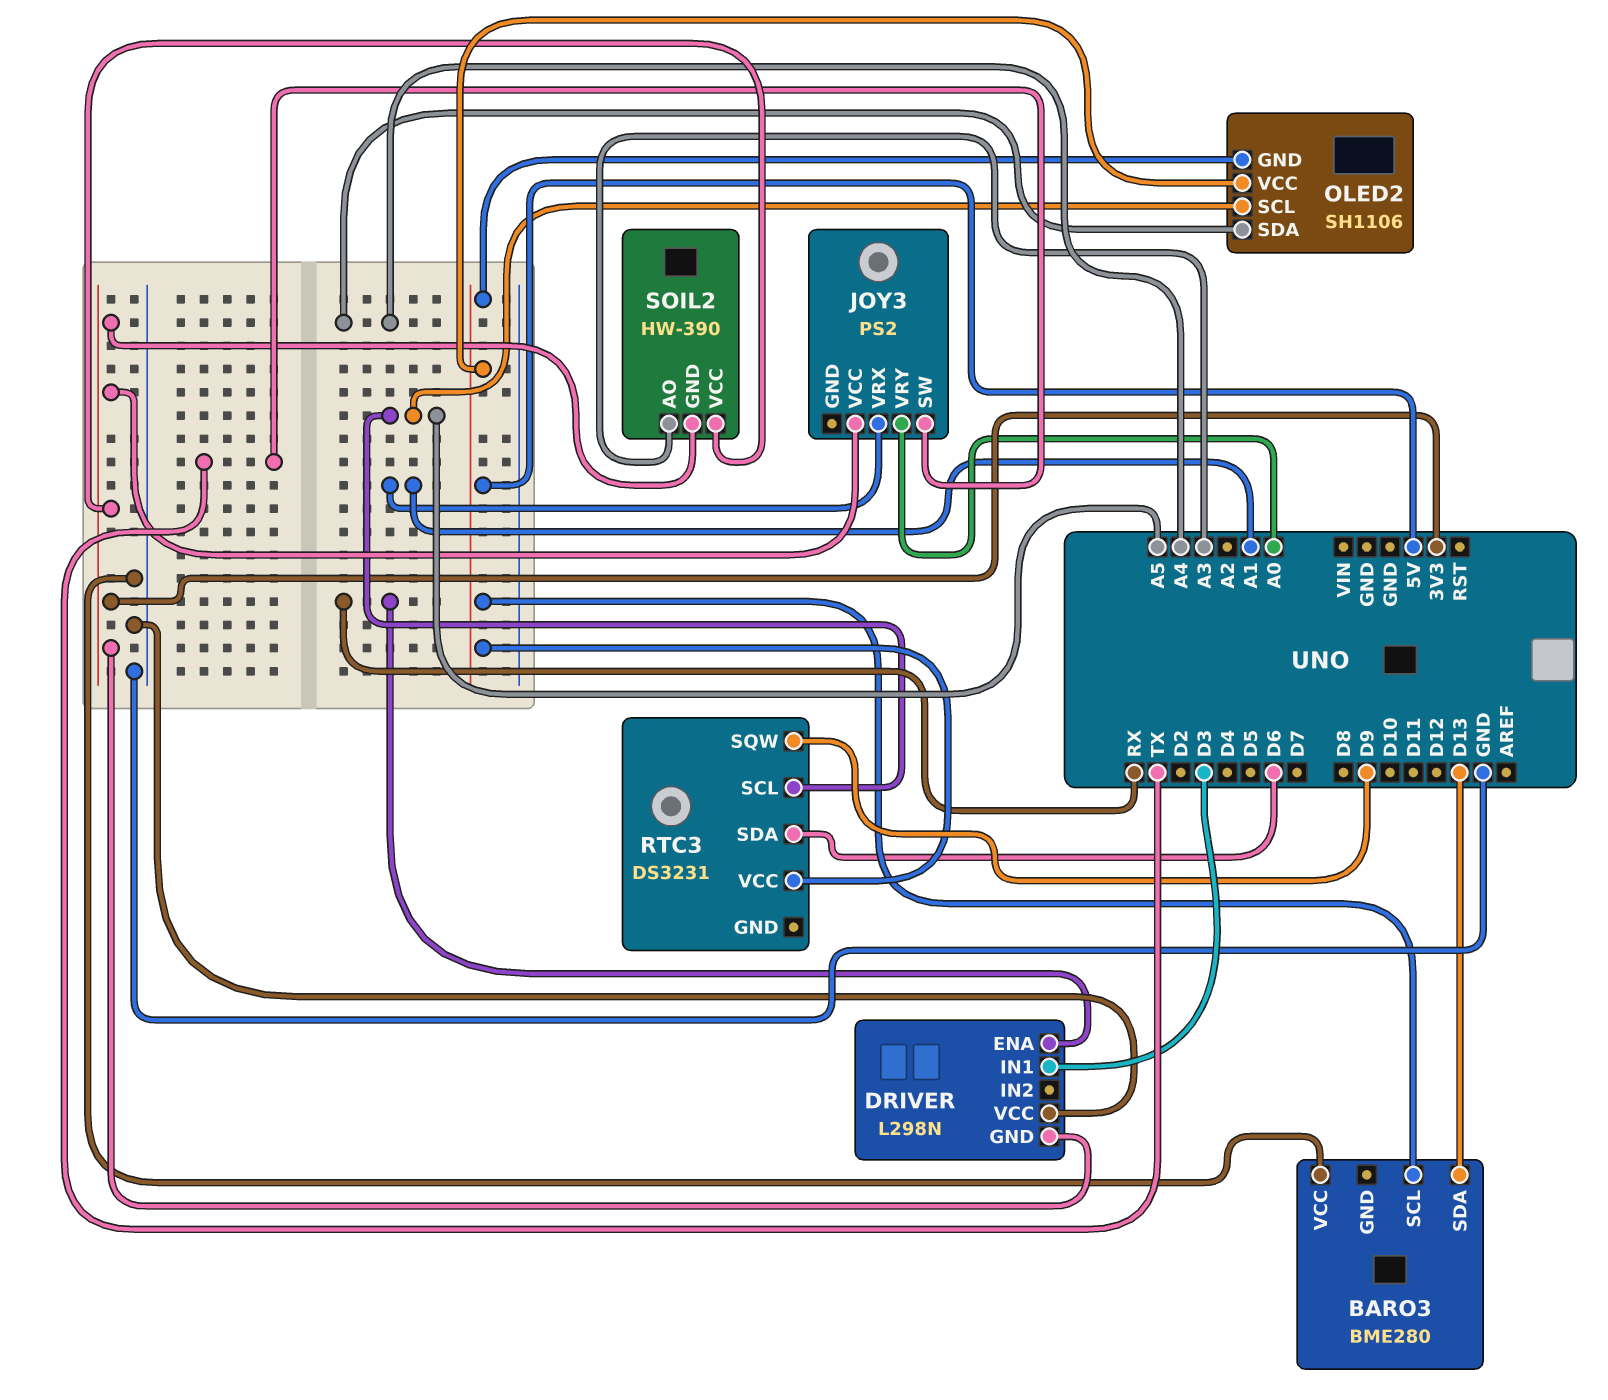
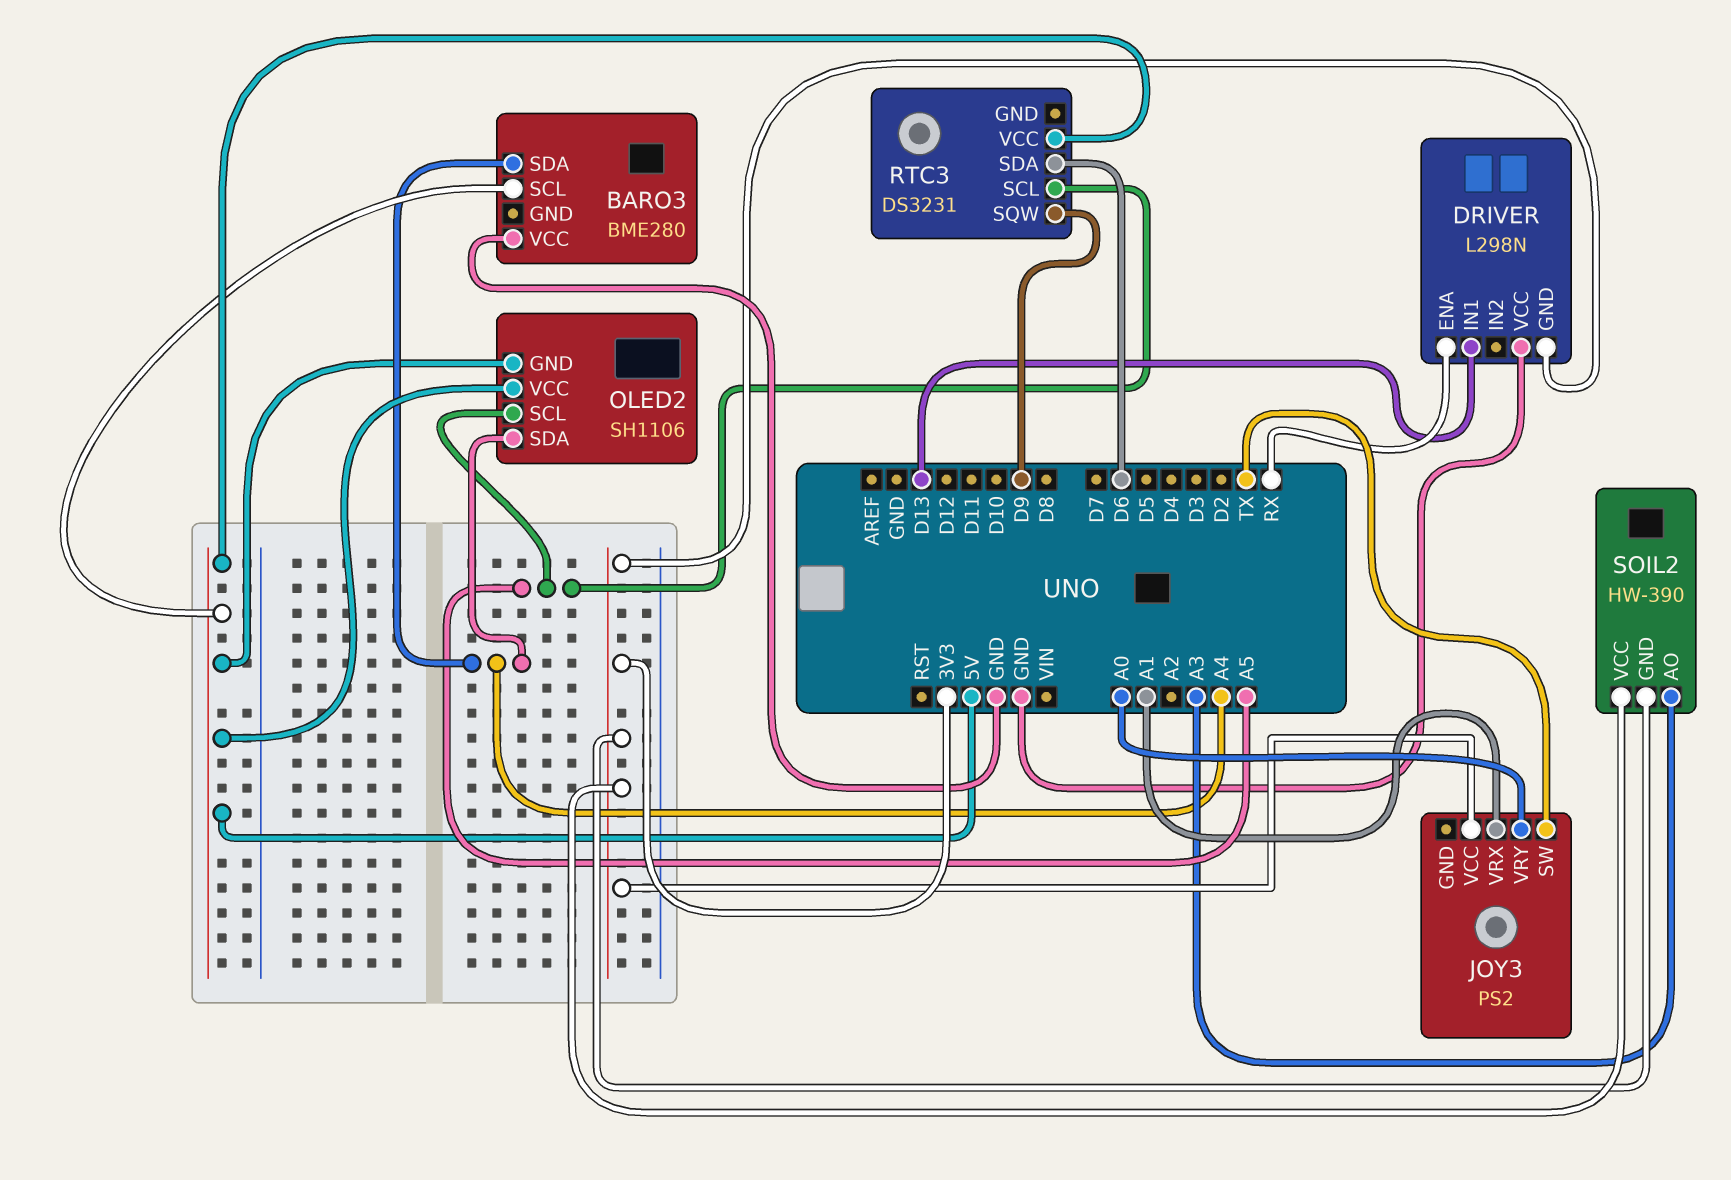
BARO3 pin SDA: D13 -> A4
DRIVER pin IN1: D3 -> D13

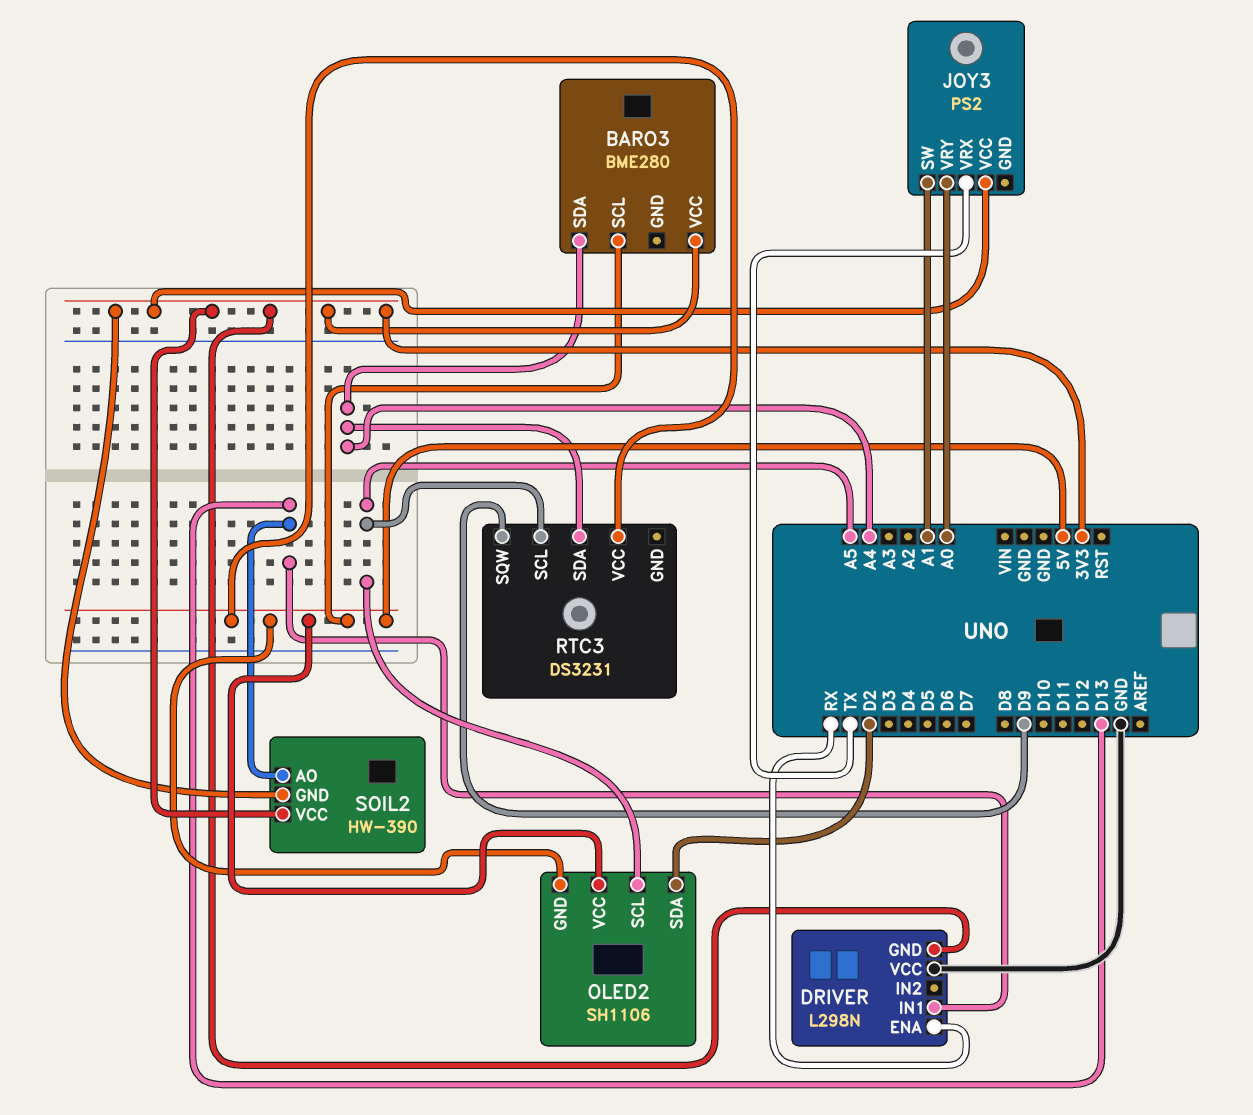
BARO3 pin VCC: GND -> 3V3
JOY3 pin SW: TX -> A1
JOY3 pin VRX: A1 -> TX
OLED2 pin SDA: A4 -> D2
RTC3 pin SDA: D6 -> A4
SOIL2 pin AO: A3 -> D13

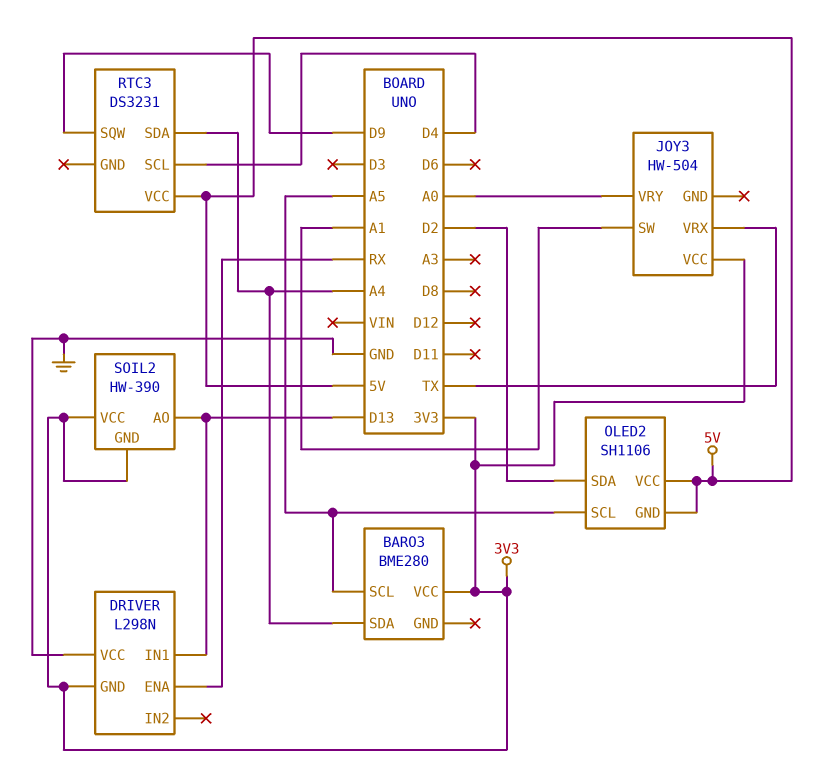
BARO3 pin SCL: 5V -> A5
JOY3: PS2 -> HW-504
RTC3 pin SCL: A5 -> D4

